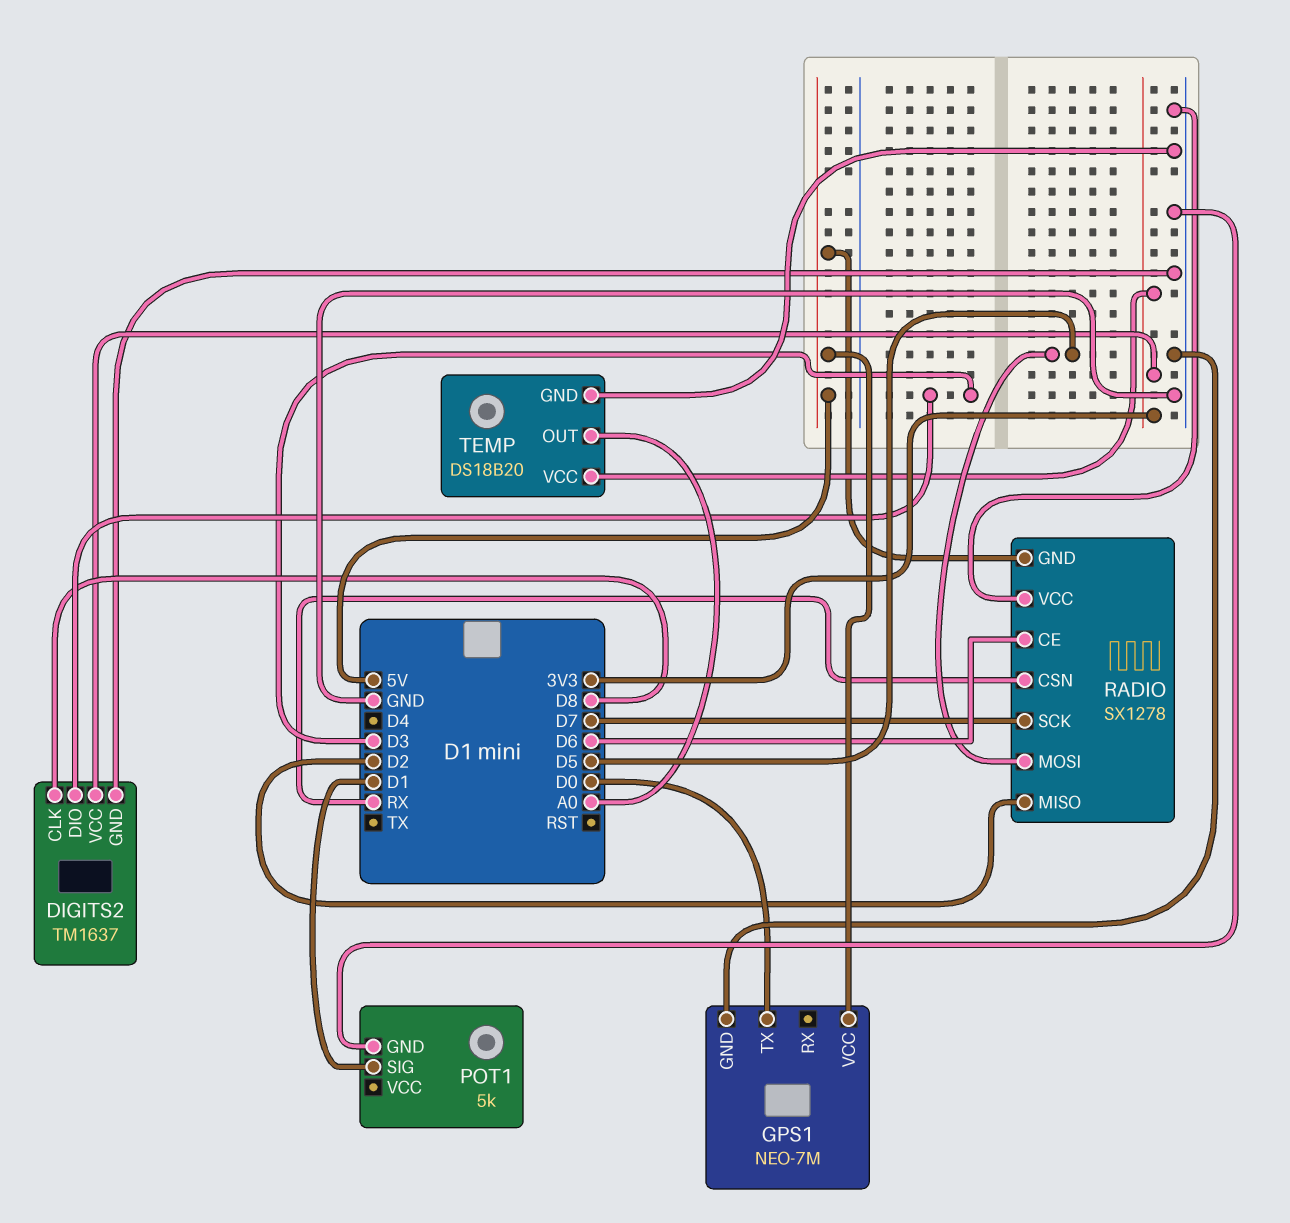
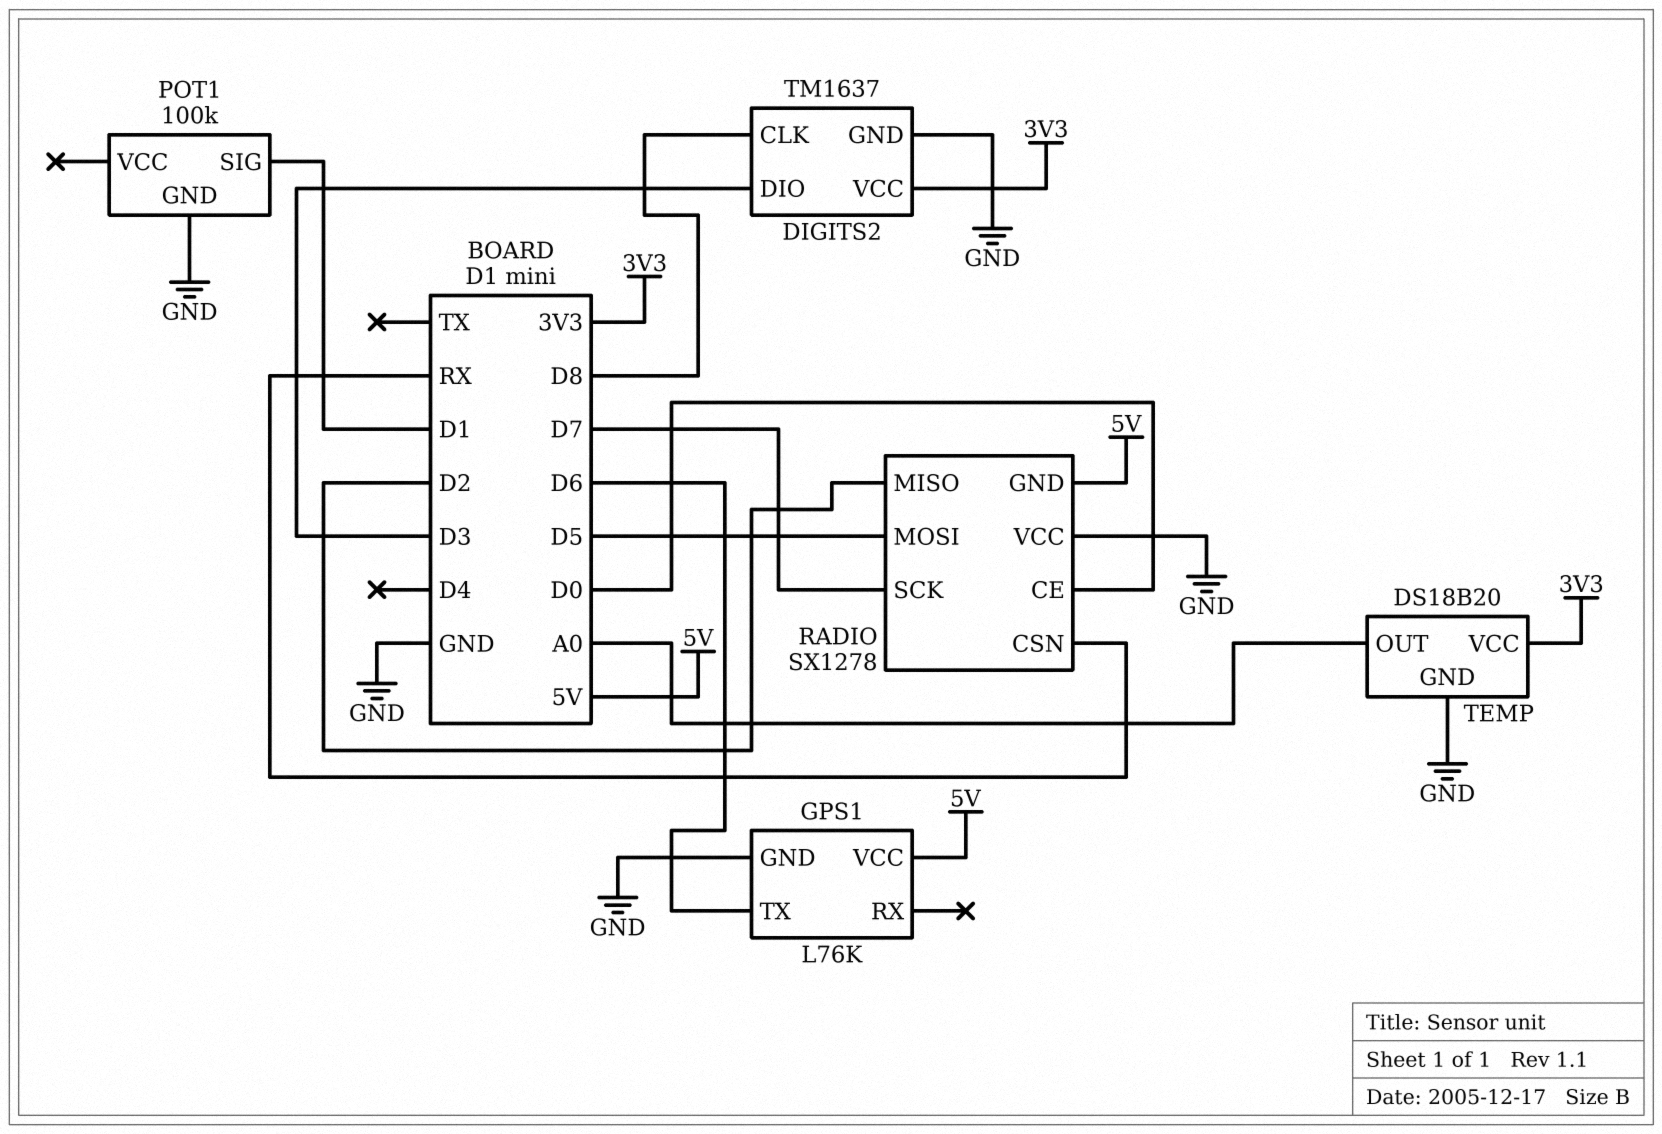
GPS1: NEO-7M -> L76K
GPS1 pin TX: D0 -> D6
POT1: 5k -> 100k
RADIO pin CE: D6 -> D0

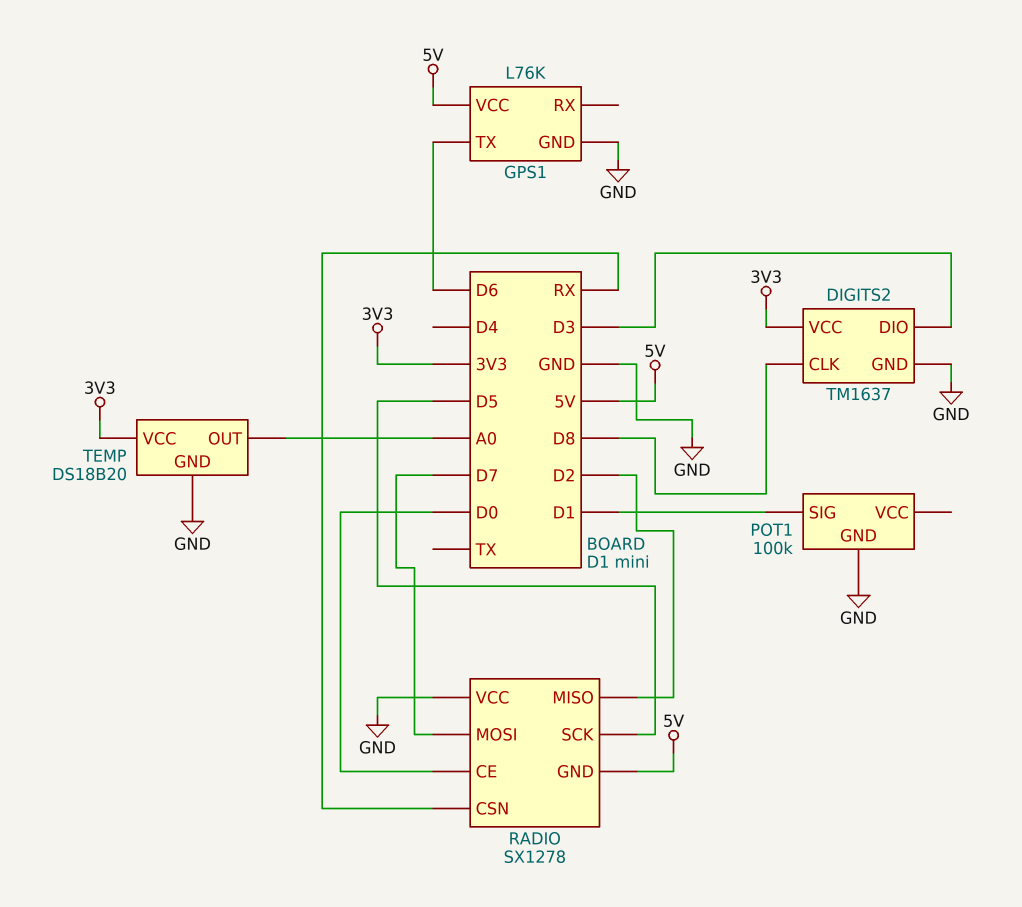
RADIO pin MOSI: D5 -> D7
RADIO pin SCK: D7 -> D5

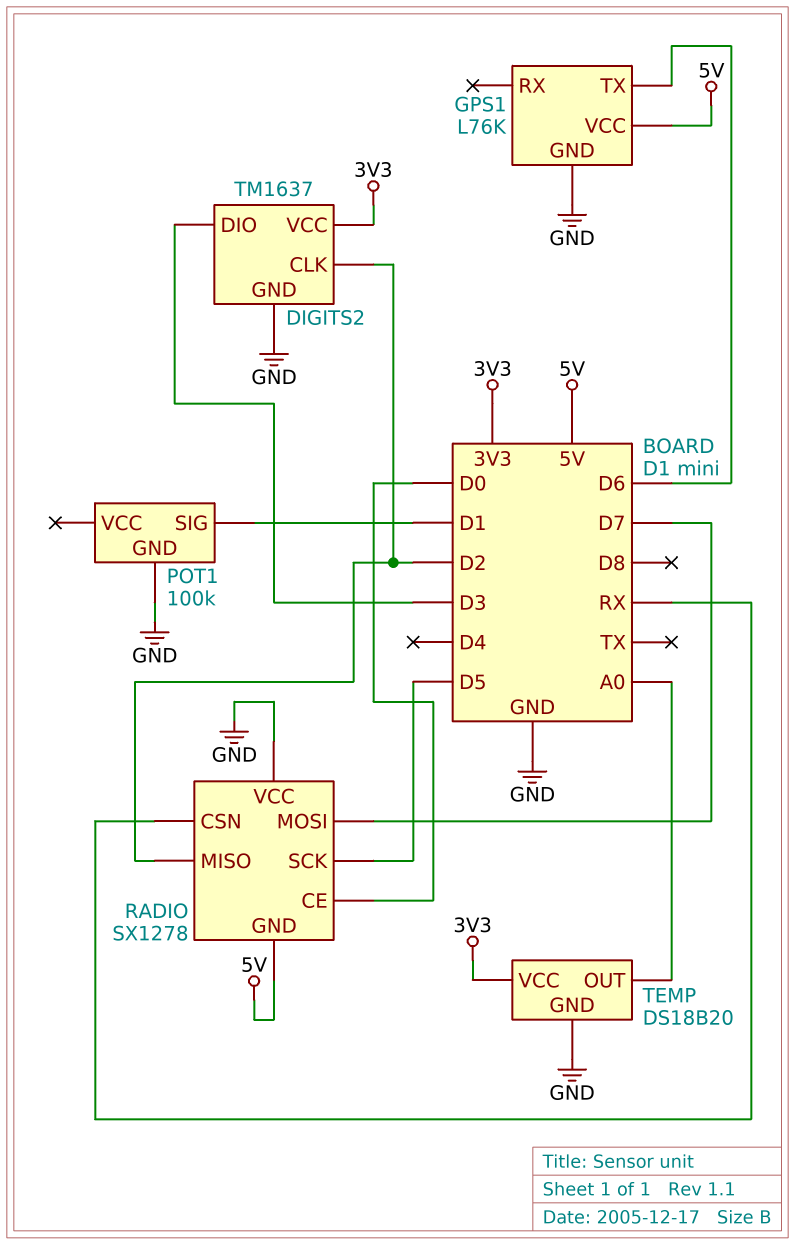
DIGITS2 pin CLK: D8 -> D2

